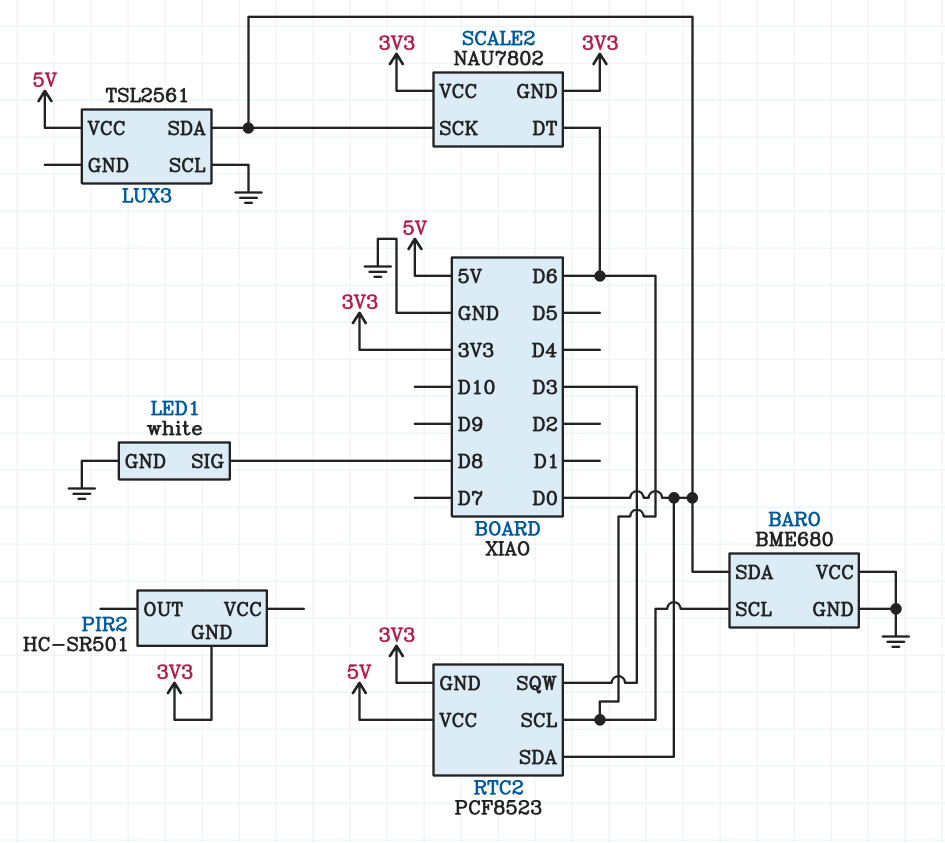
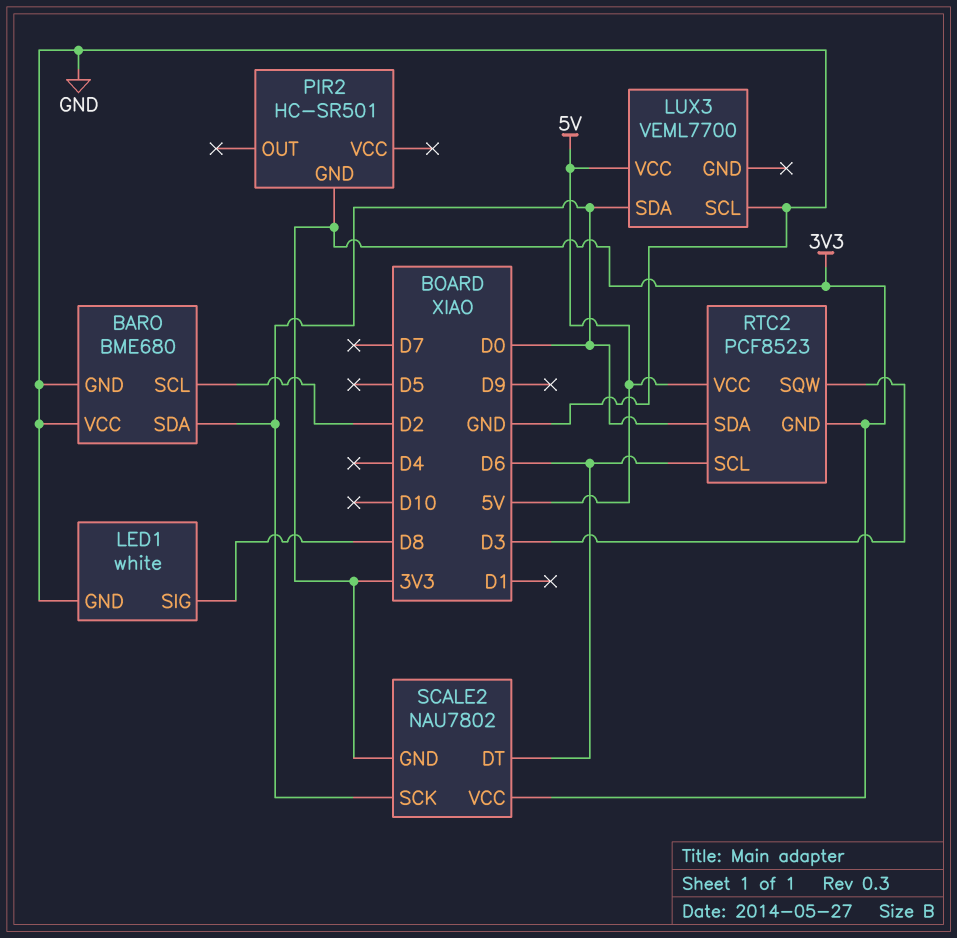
BARO pin SCL: D6 -> D2
LUX3: TSL2561 -> VEML7700

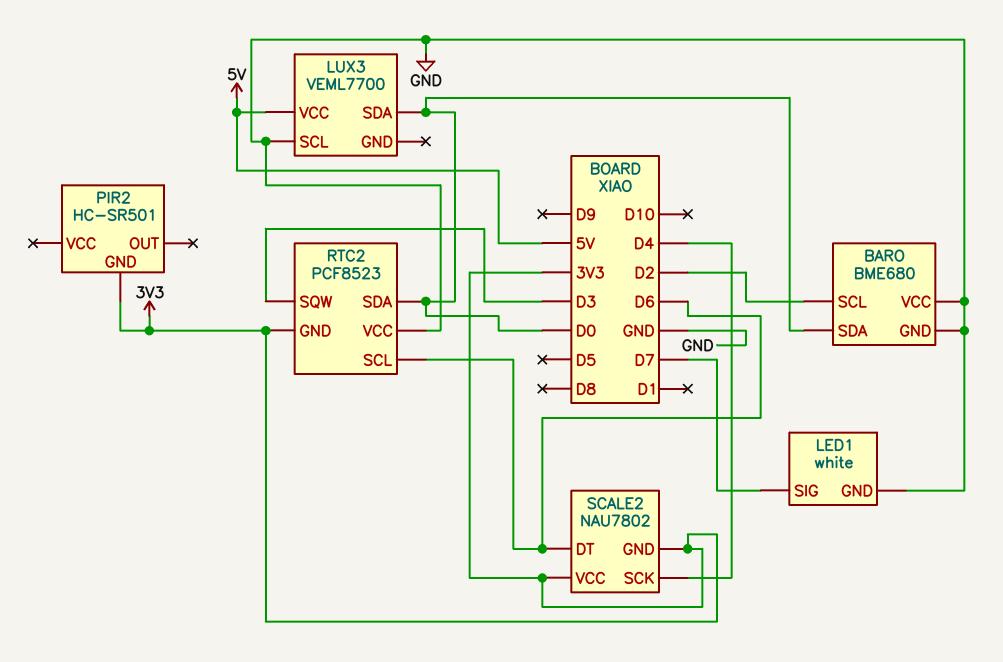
LED1 pin SIG: D8 -> D7
RTC2 pin VCC: 5V -> GND
SCALE2 pin SCK: D0 -> D4

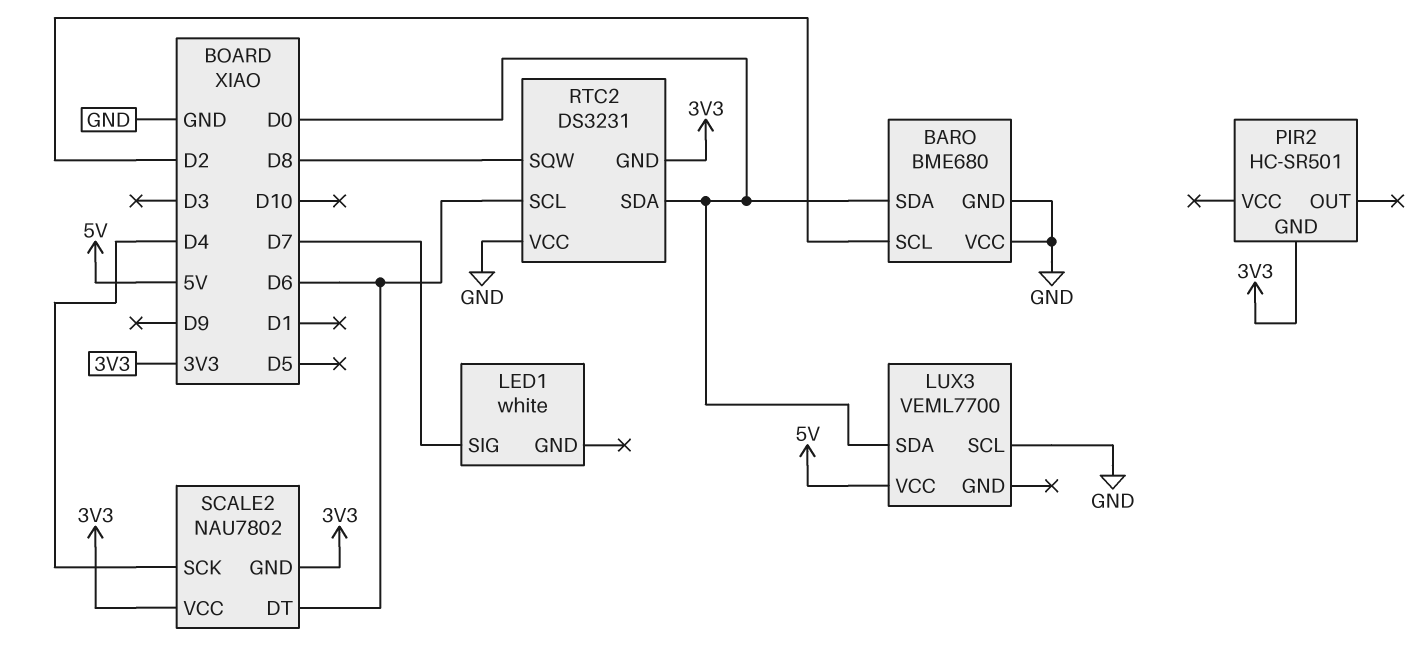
LED1 pin GND: GND -> none
RTC2: PCF8523 -> DS3231
RTC2 pin SQW: D3 -> D8

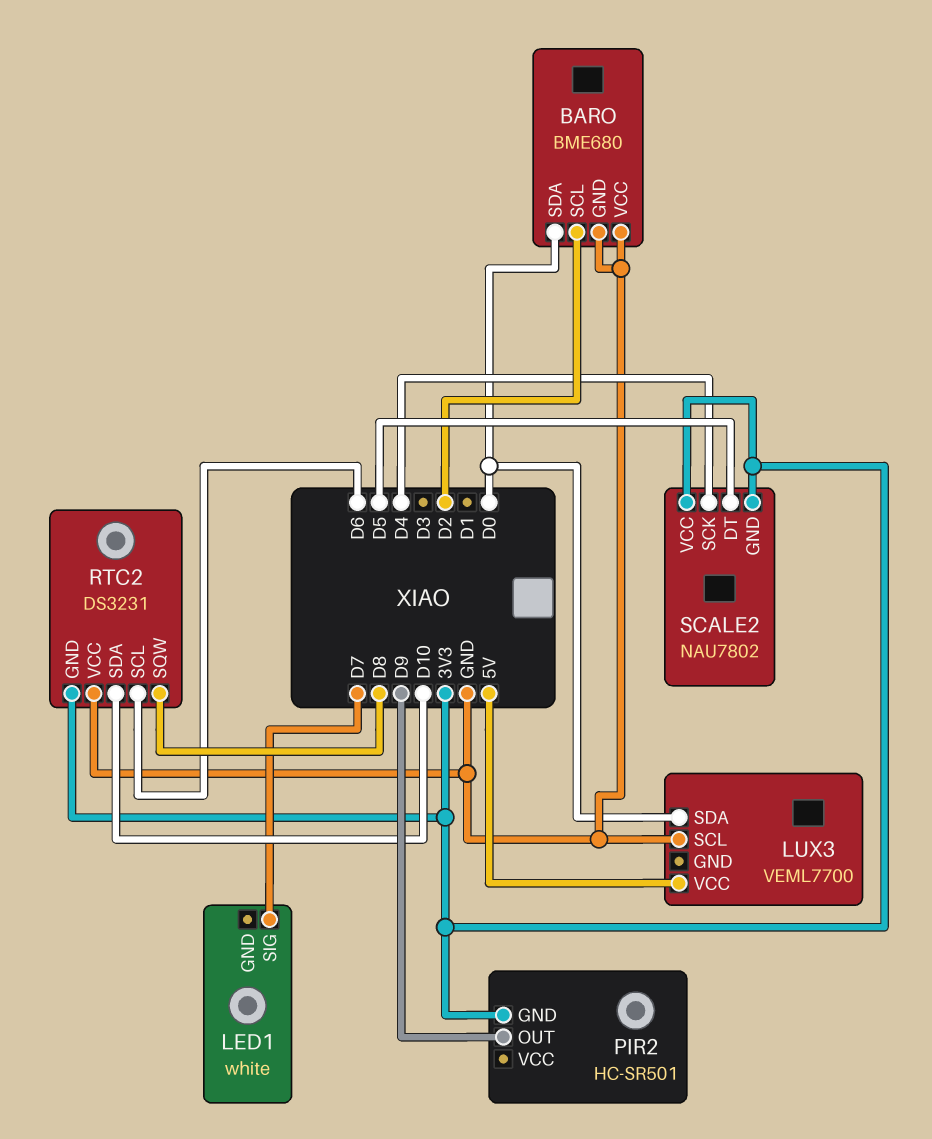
PIR2 pin OUT: none -> D9
RTC2 pin SDA: D0 -> D10
SCALE2 pin DT: D6 -> D5

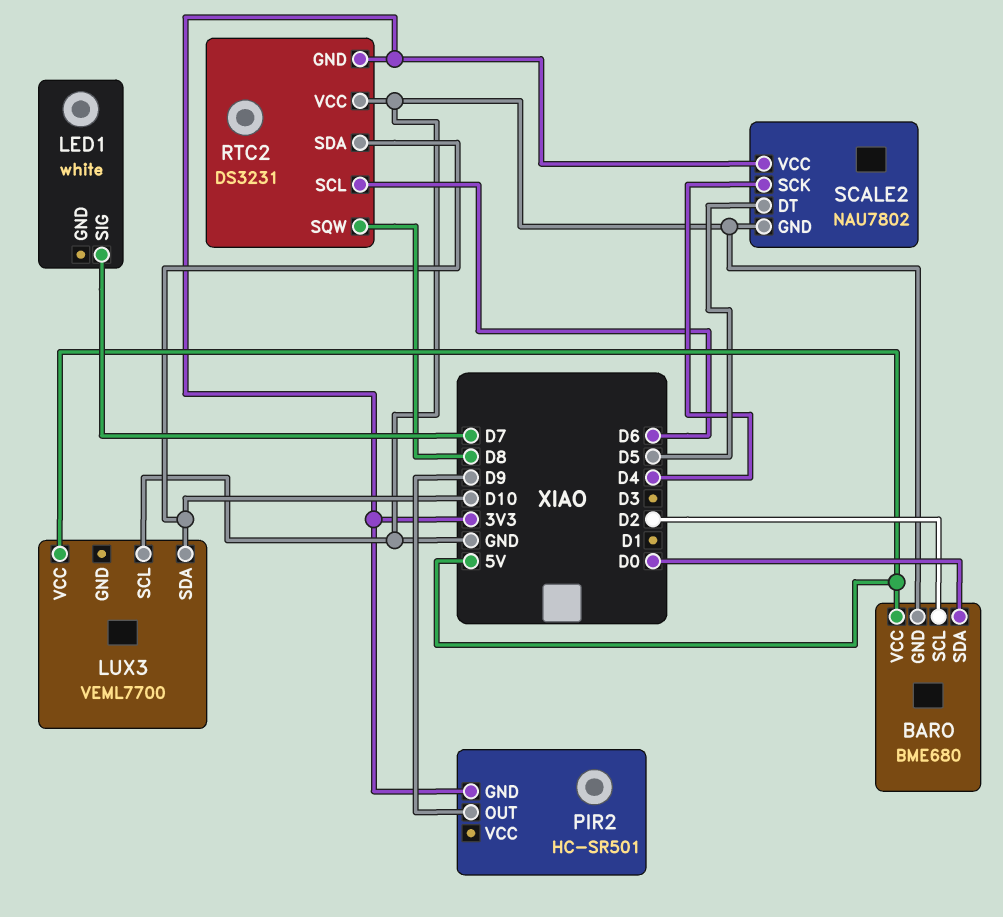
BARO pin VCC: GND -> 5V
LUX3 pin SDA: D0 -> D10
SCALE2 pin GND: 3V3 -> GND

